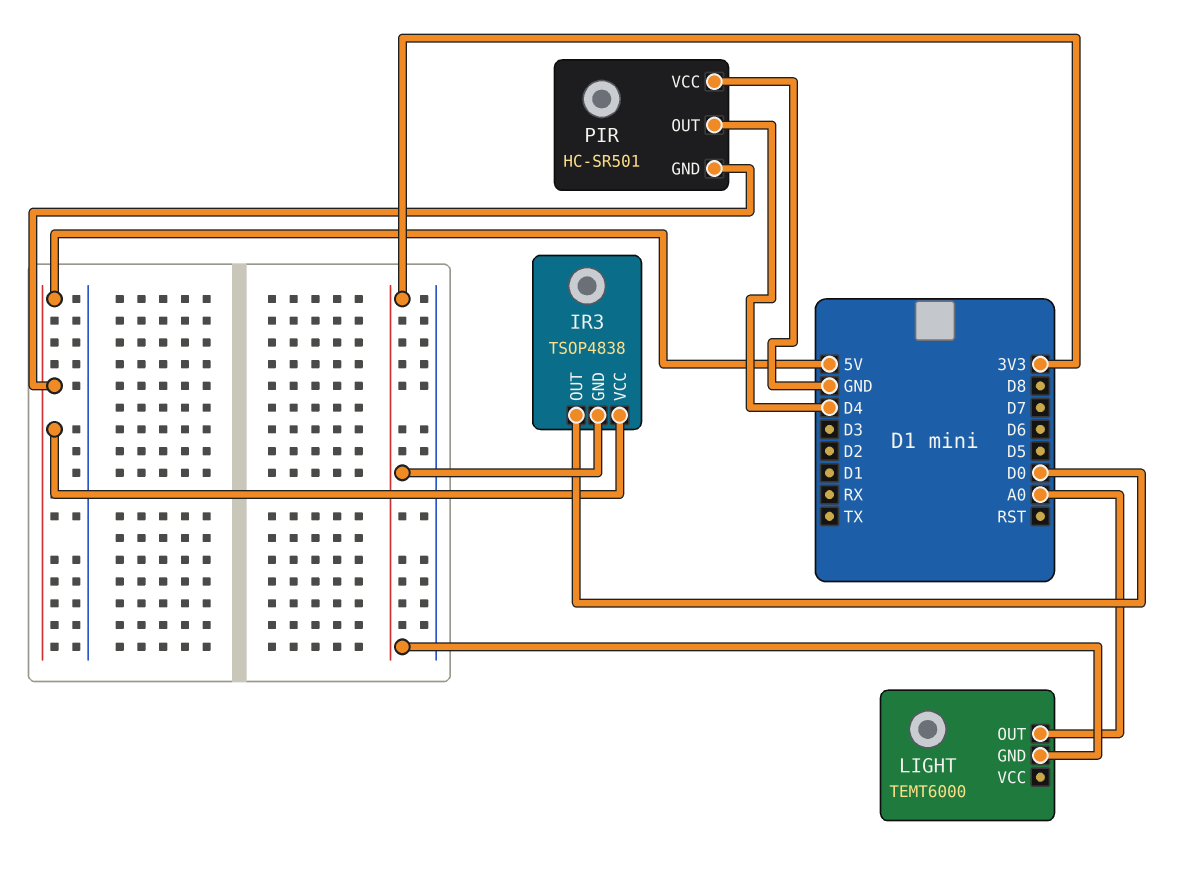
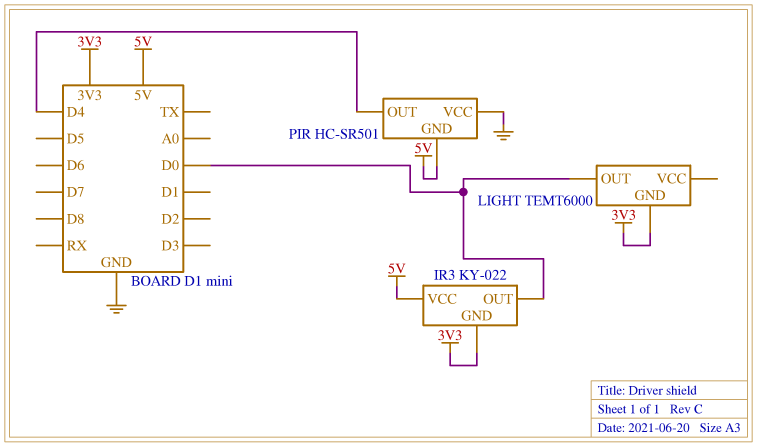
IR3: TSOP4838 -> KY-022
LIGHT pin OUT: A0 -> D0

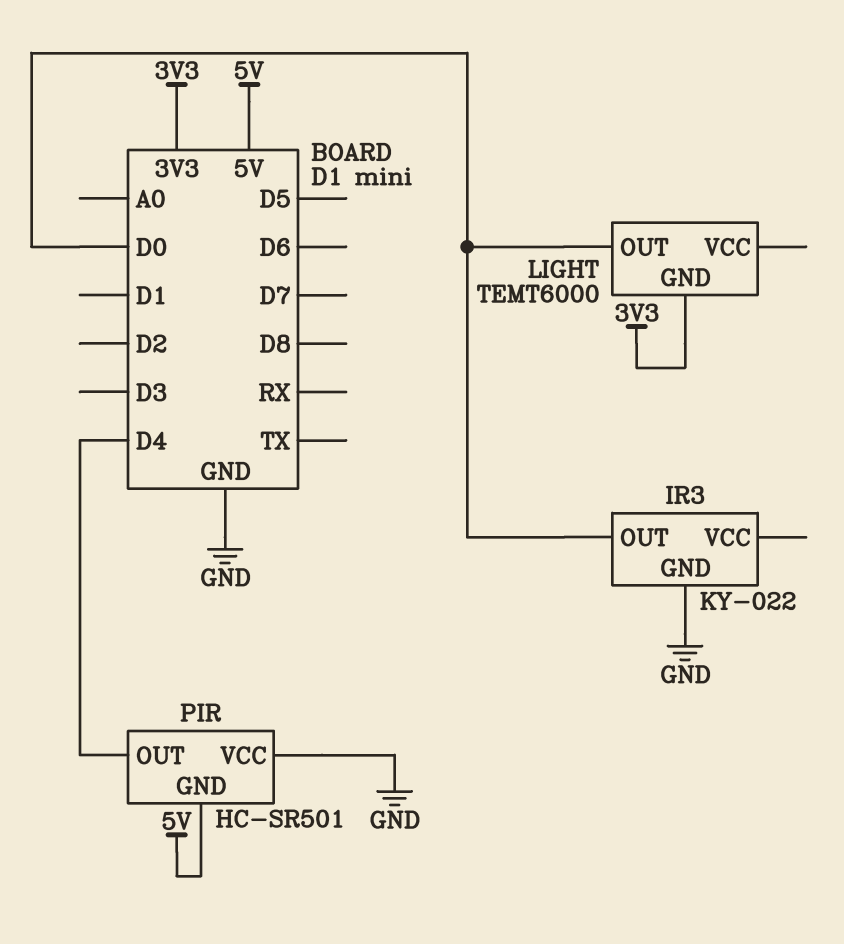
IR3 pin GND: 3V3 -> GND
IR3 pin VCC: 5V -> none

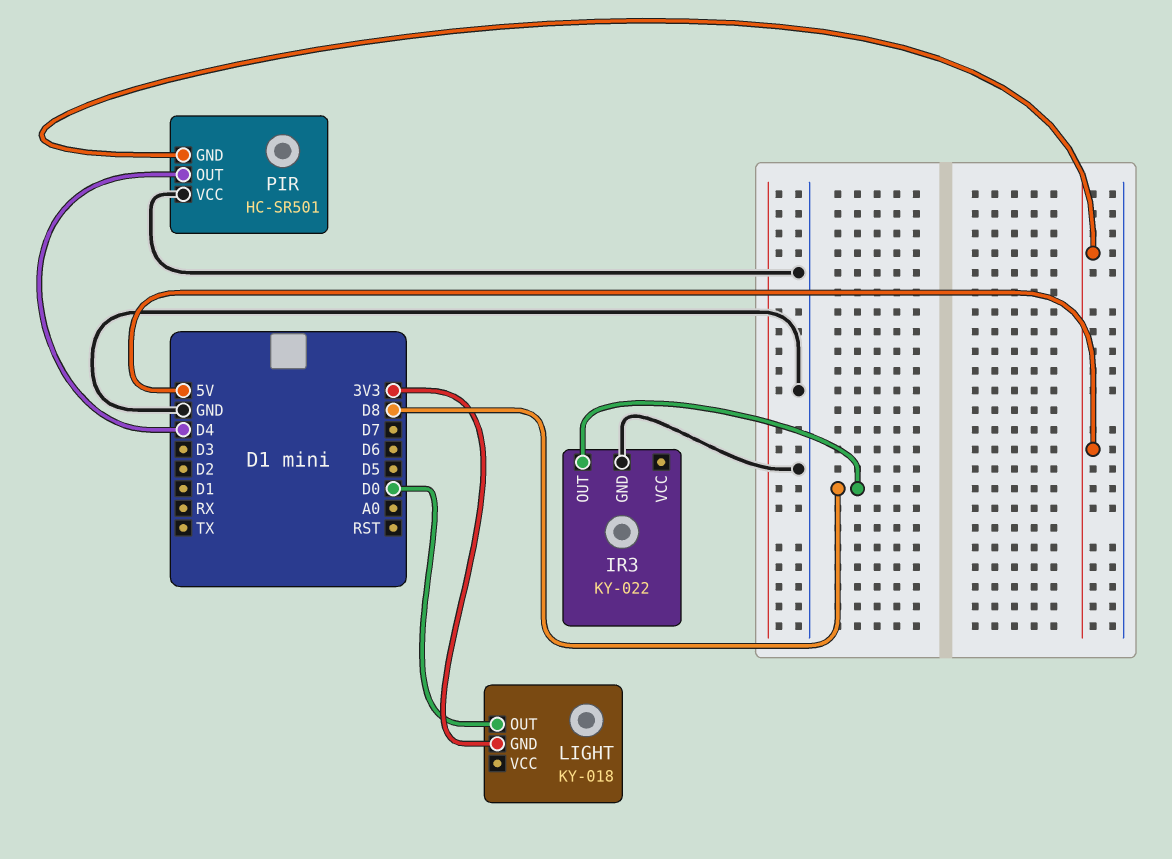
IR3 pin OUT: D0 -> D8
LIGHT: TEMT6000 -> KY-018

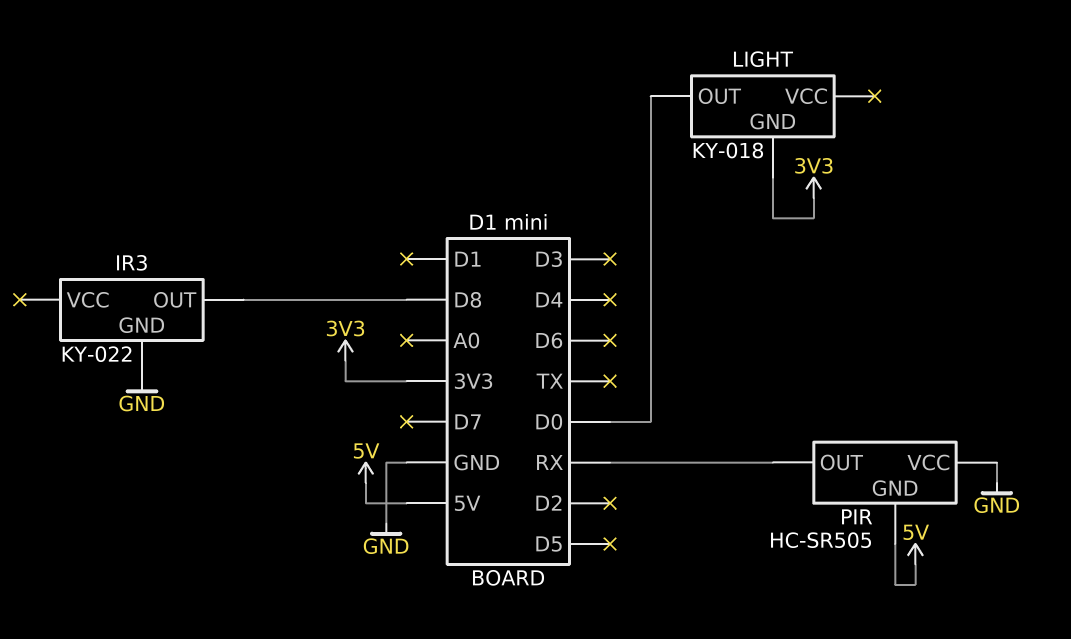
PIR: HC-SR501 -> HC-SR505
PIR pin OUT: D4 -> RX

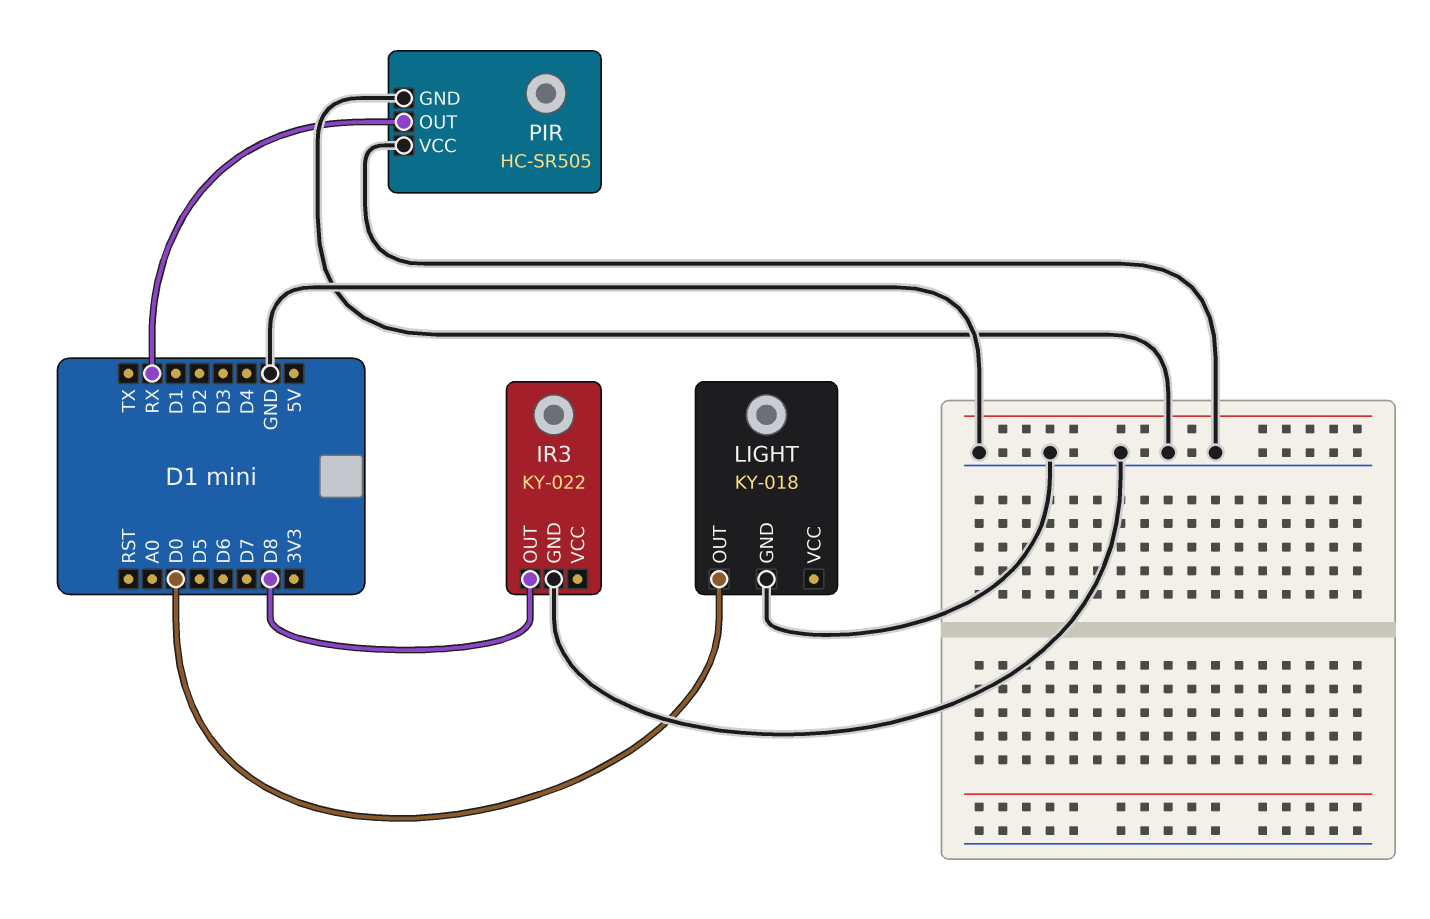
LIGHT pin GND: 3V3 -> GND
PIR pin GND: 5V -> GND

